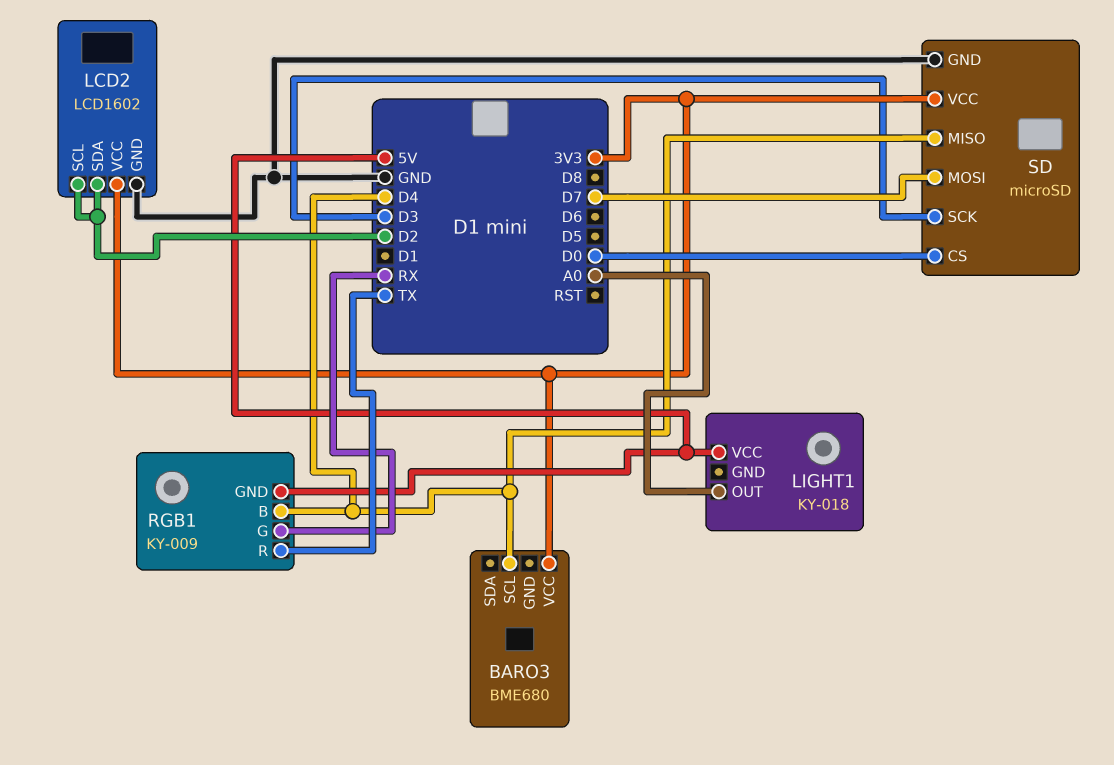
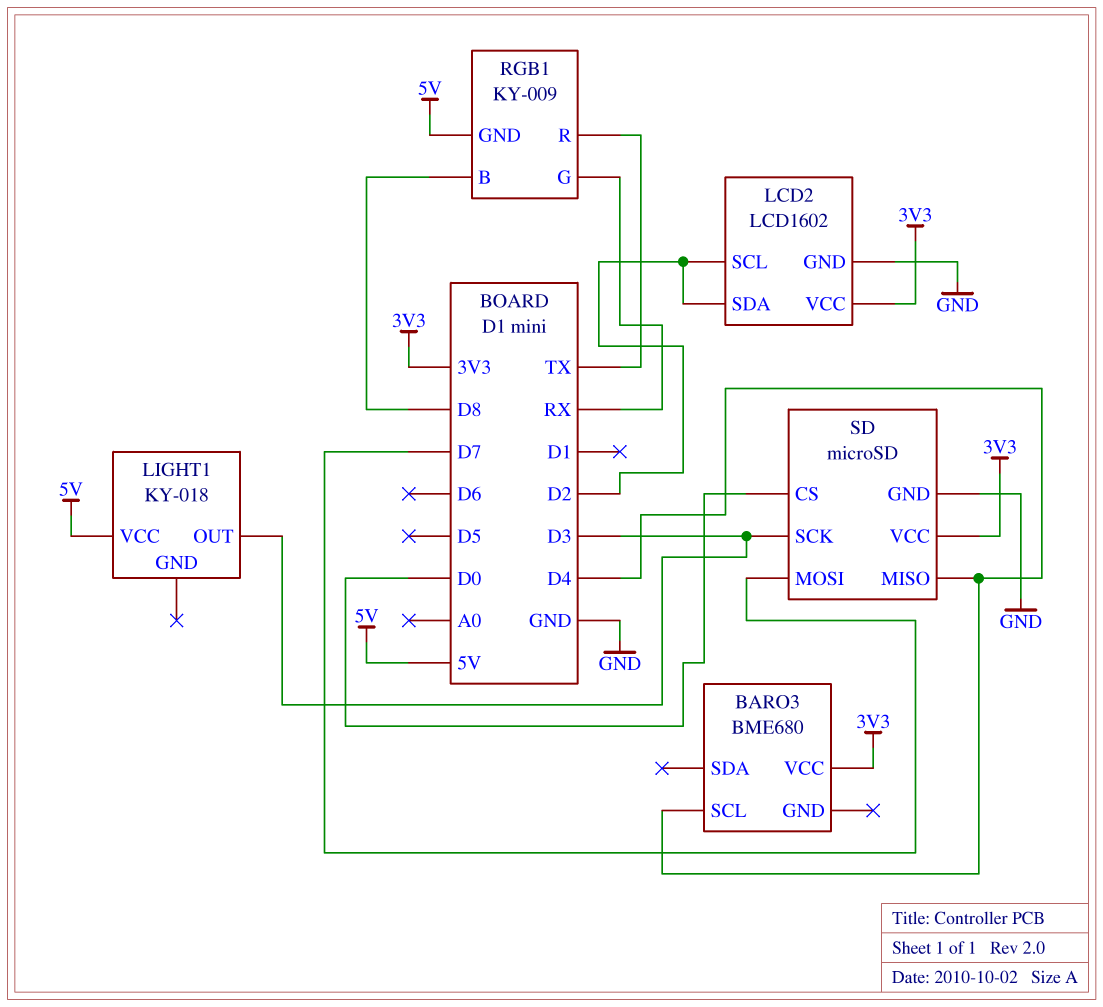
LIGHT1 pin OUT: A0 -> D3
RGB1 pin B: D4 -> D8

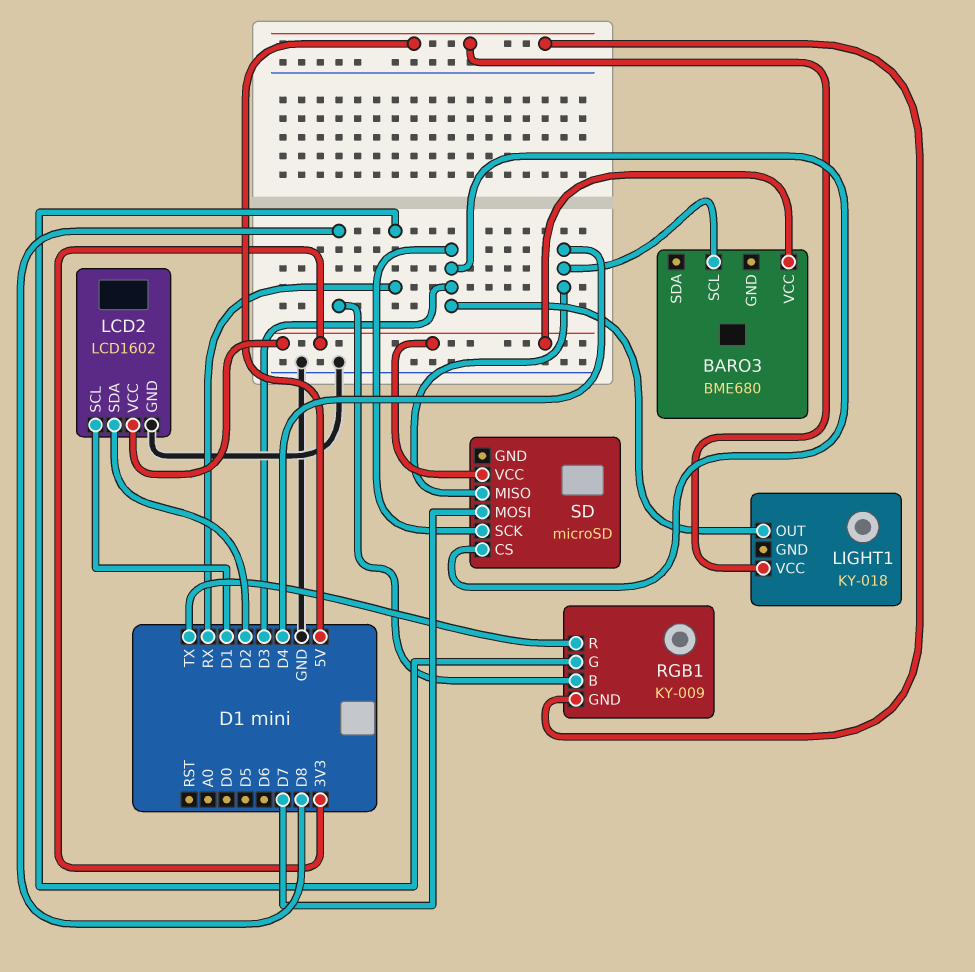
LCD2 pin SCL: D2 -> D1
SD pin CS: D0 -> D3
SD pin GND: GND -> none

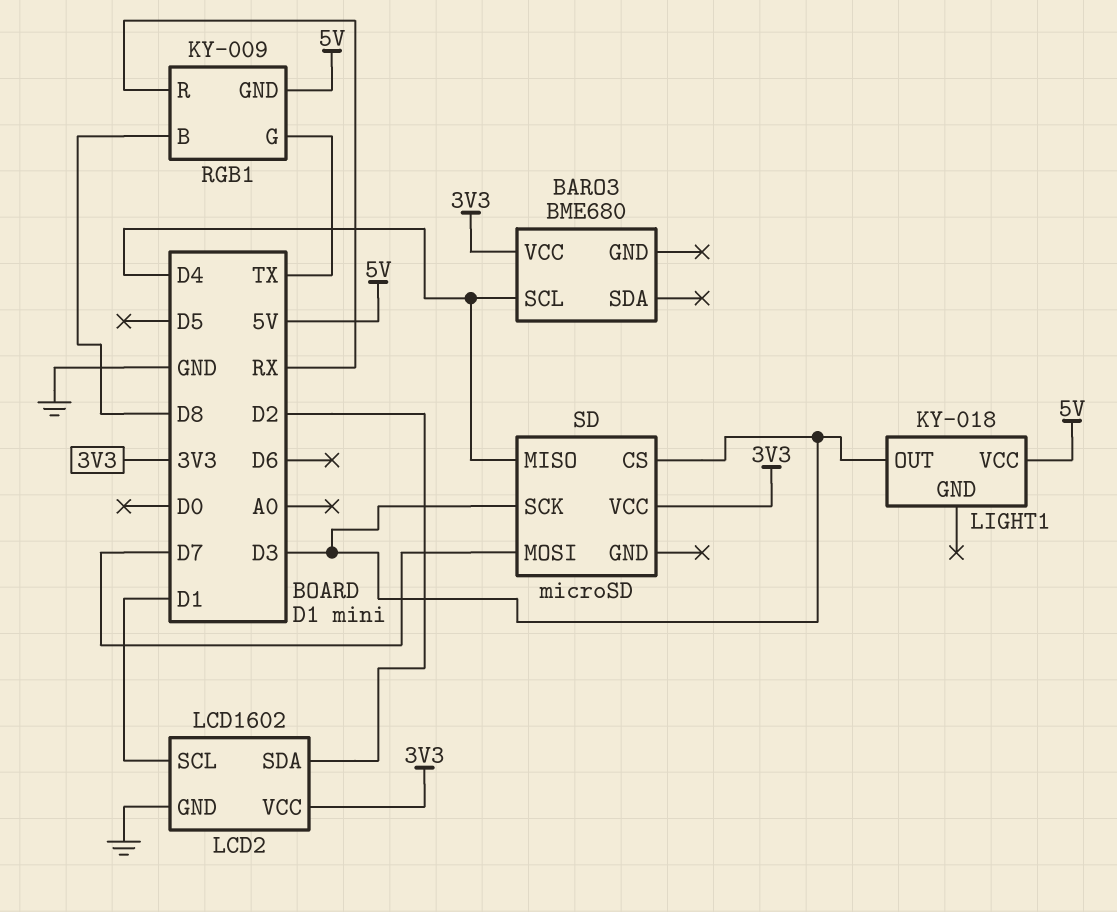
RGB1 pin G: RX -> TX
RGB1 pin R: TX -> RX

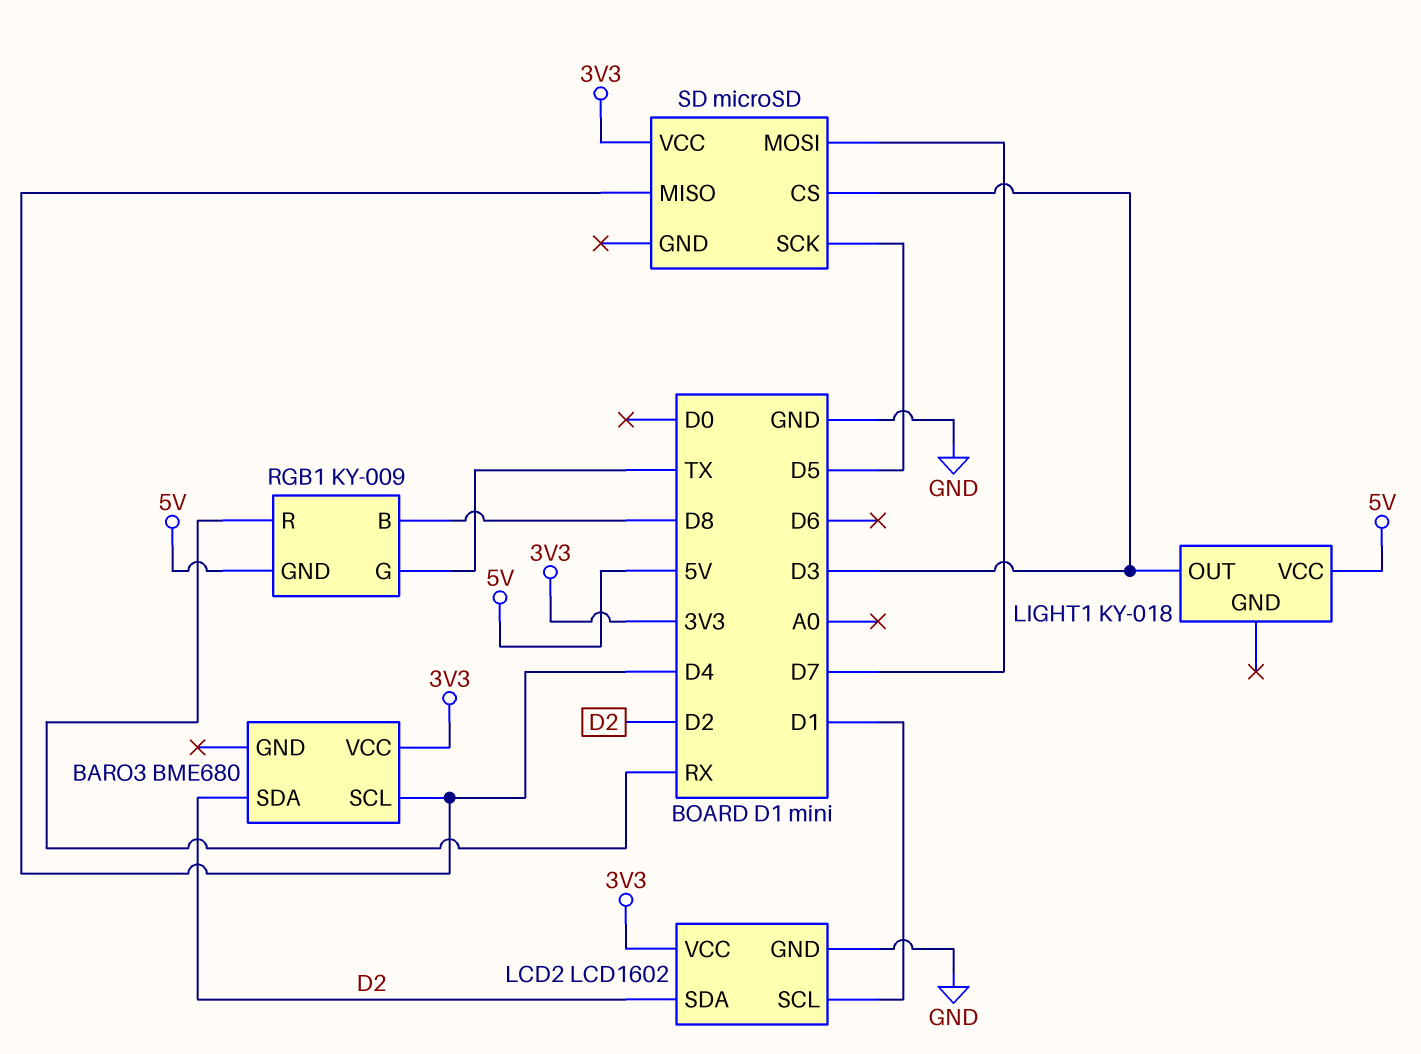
BARO3 pin SDA: none -> D2
SD pin SCK: D3 -> D5

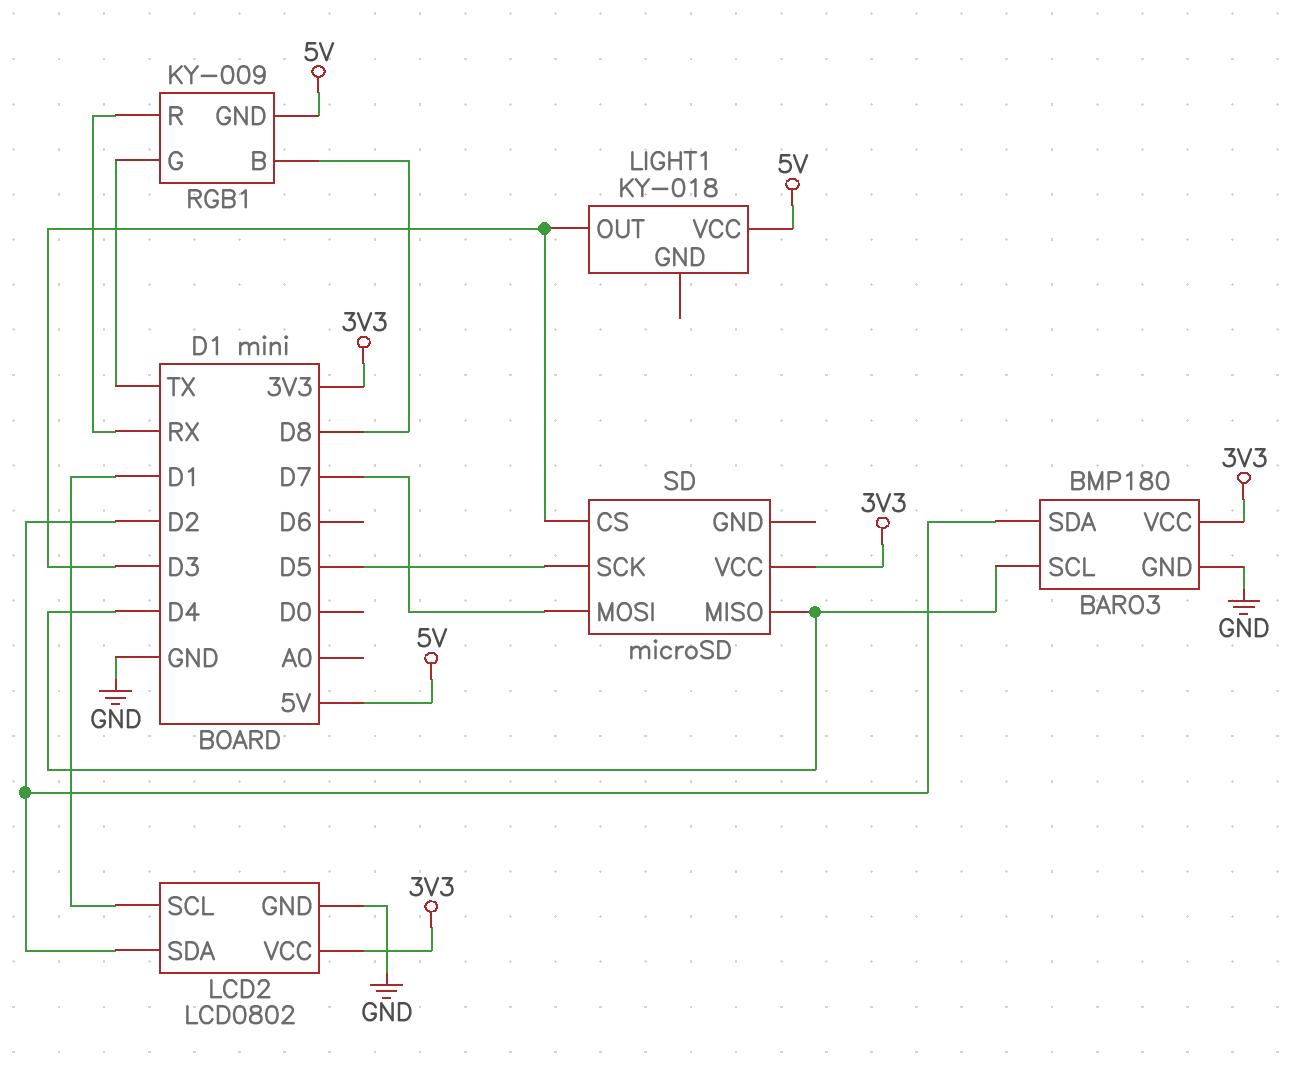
BARO3: BME680 -> BMP180
BARO3 pin GND: none -> GND
LCD2: LCD1602 -> LCD0802

